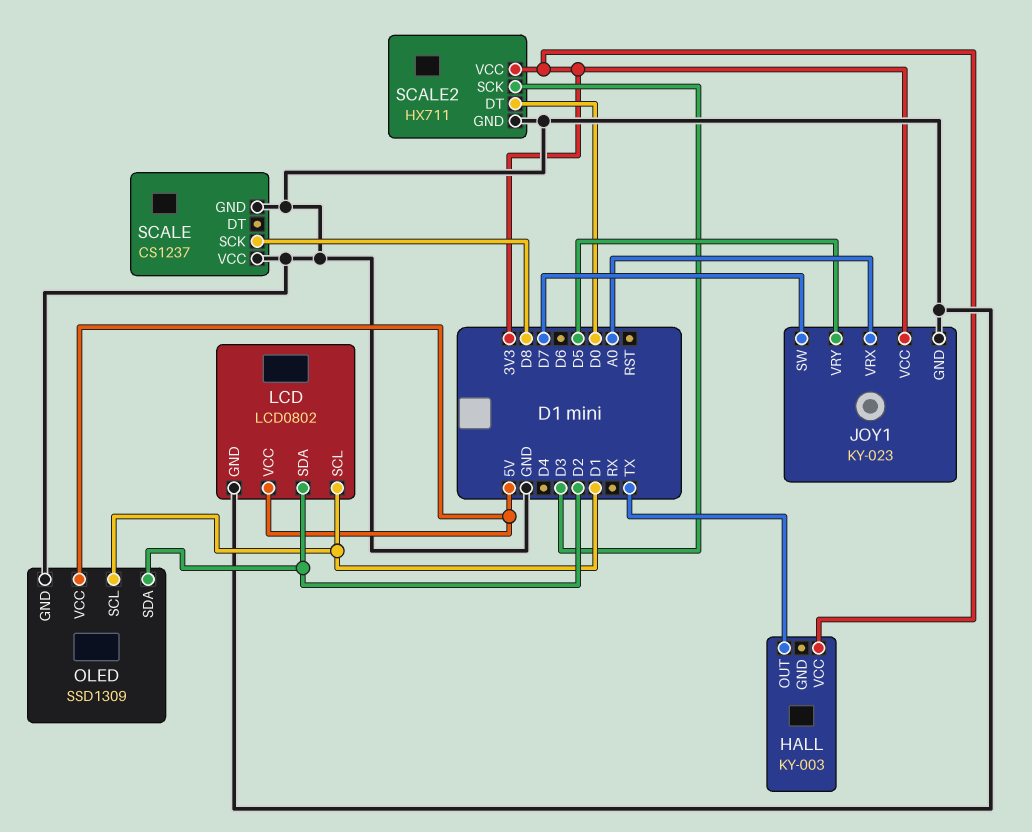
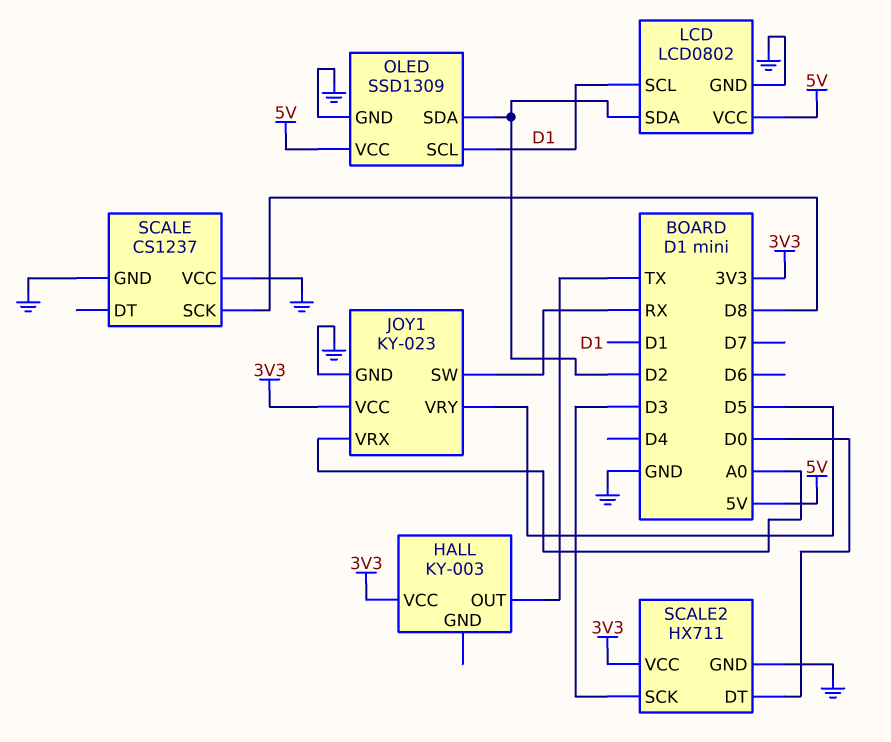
JOY1 pin SW: D7 -> RX

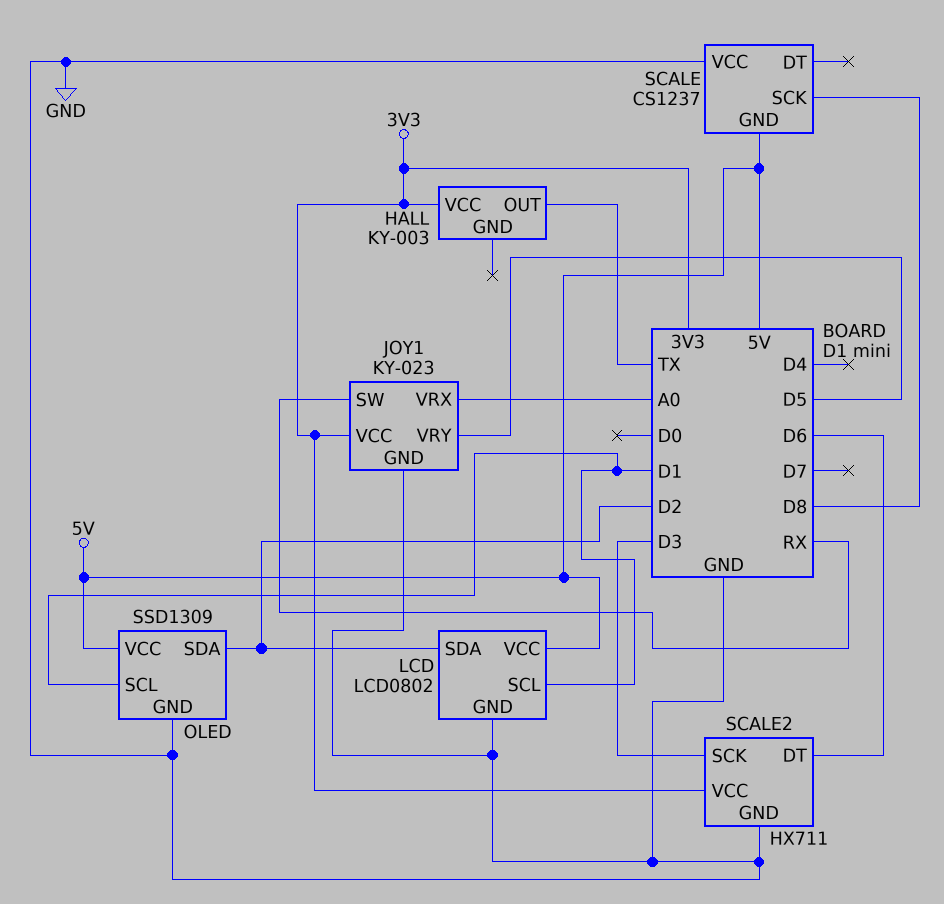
SCALE pin GND: GND -> 5V
SCALE2 pin DT: D0 -> D6

